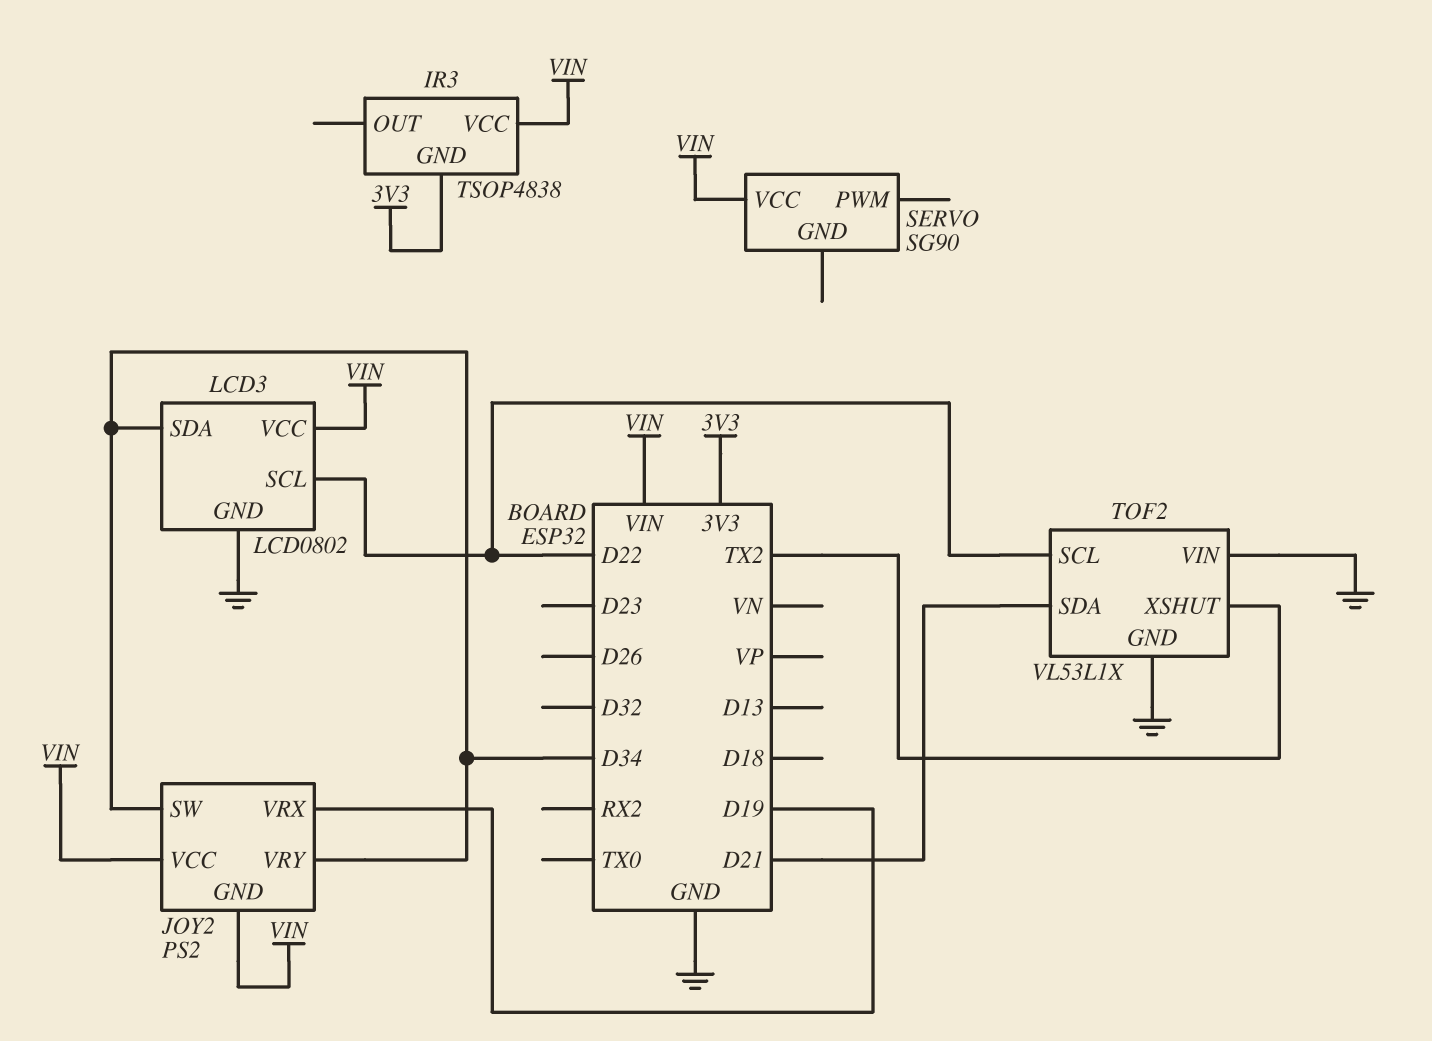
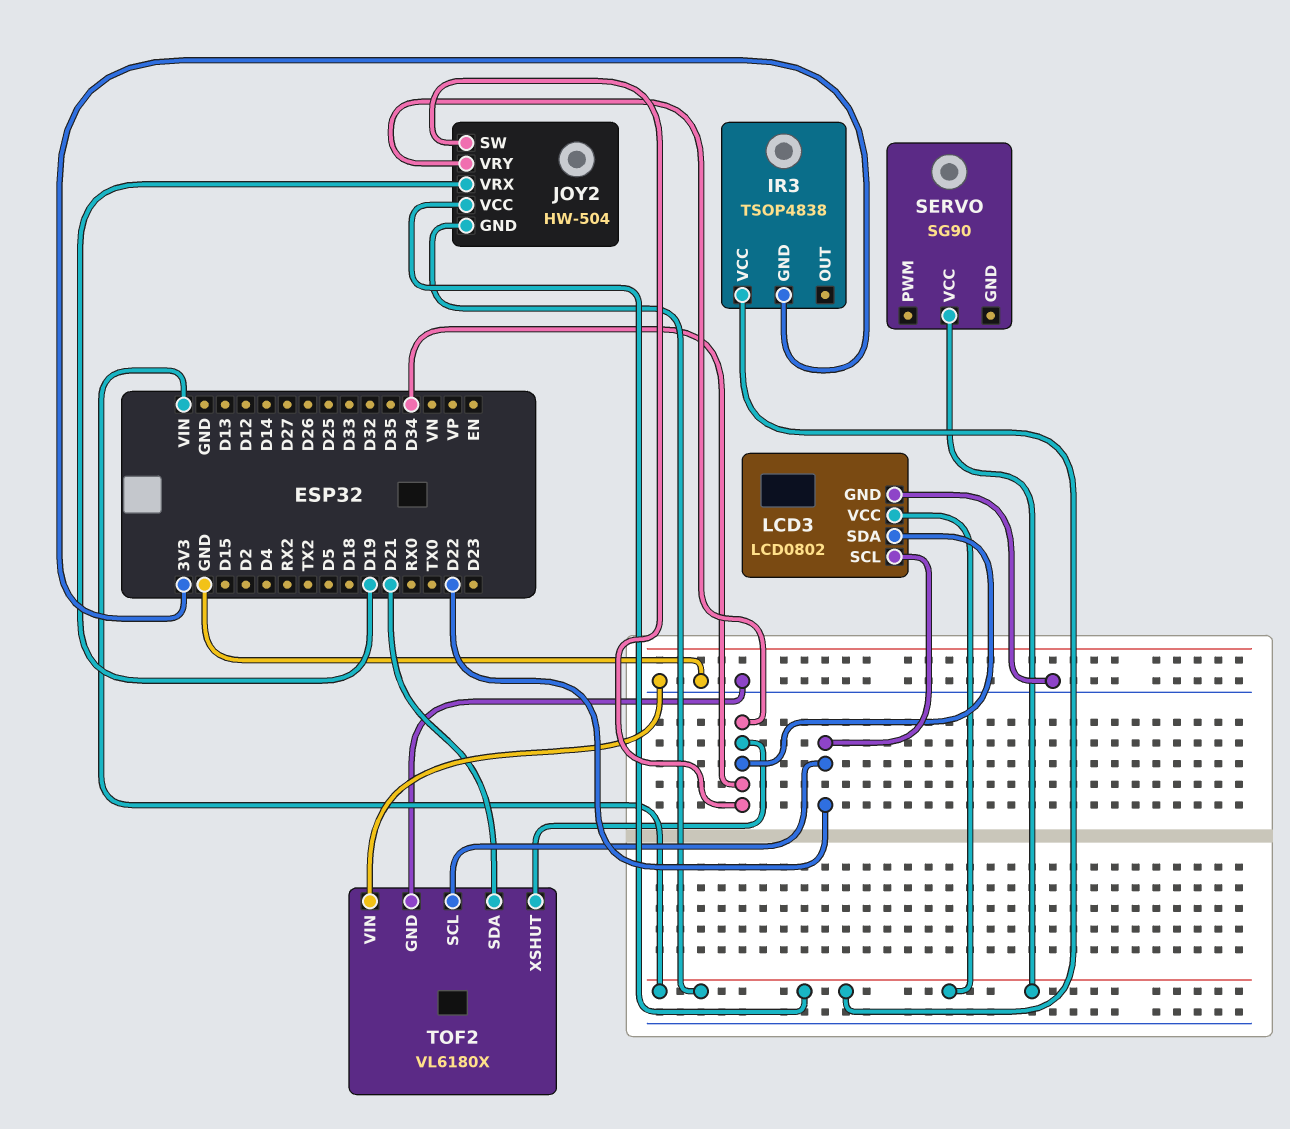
JOY2: PS2 -> HW-504
TOF2: VL53L1X -> VL6180X
TOF2 pin XSHUT: TX2 -> D34

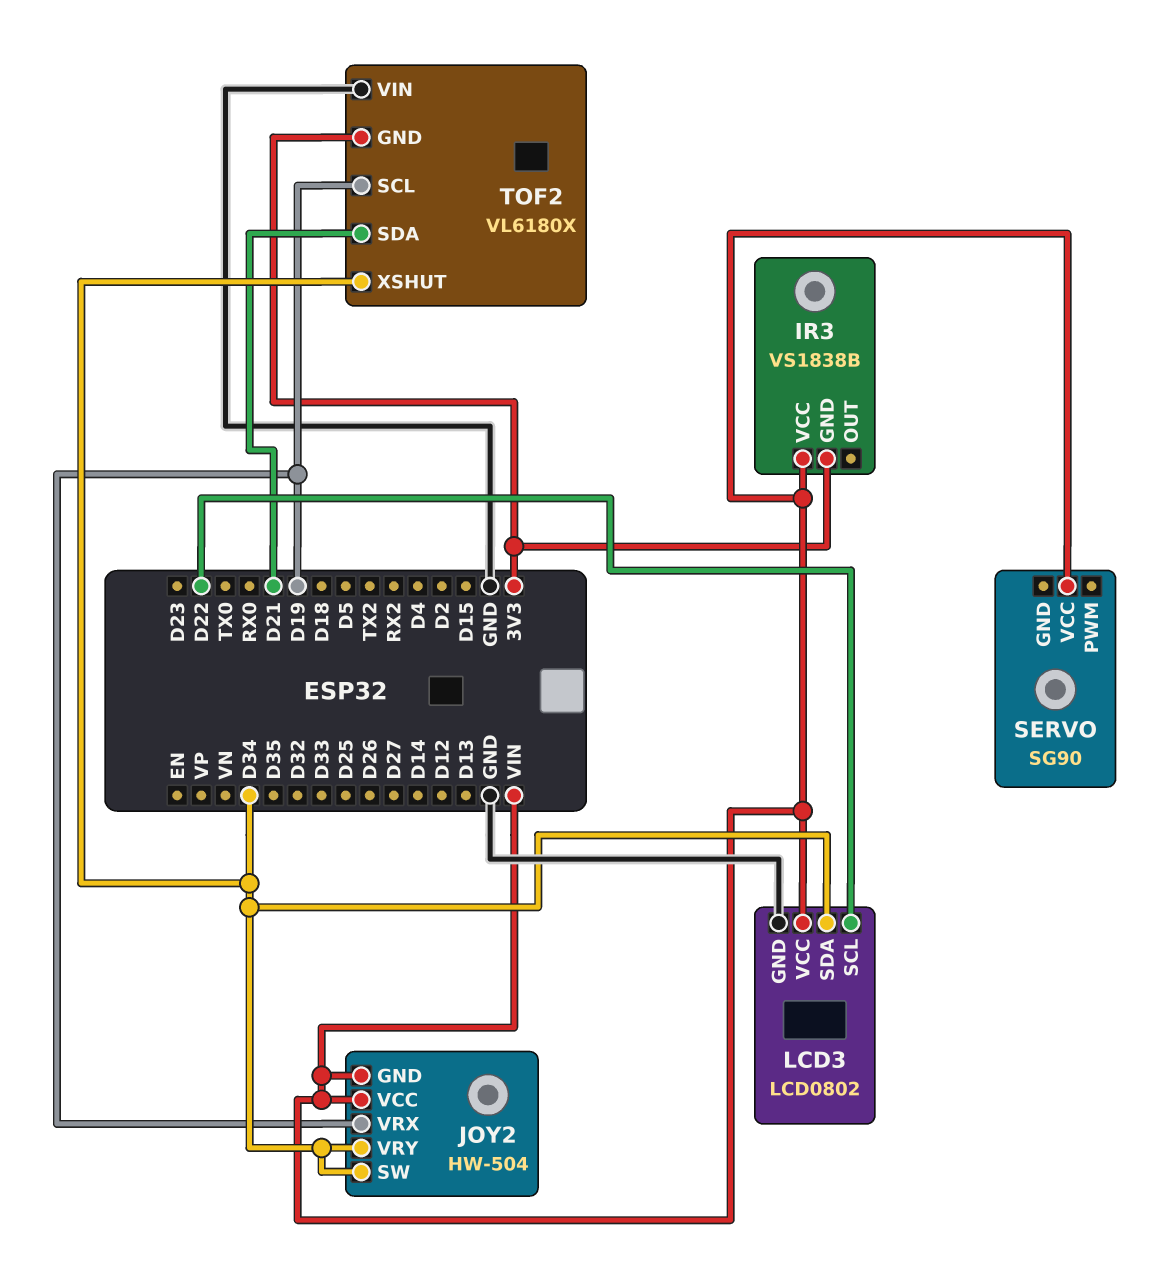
IR3: TSOP4838 -> VS1838B
TOF2 pin GND: GND -> 3V3
TOF2 pin SCL: D22 -> D19

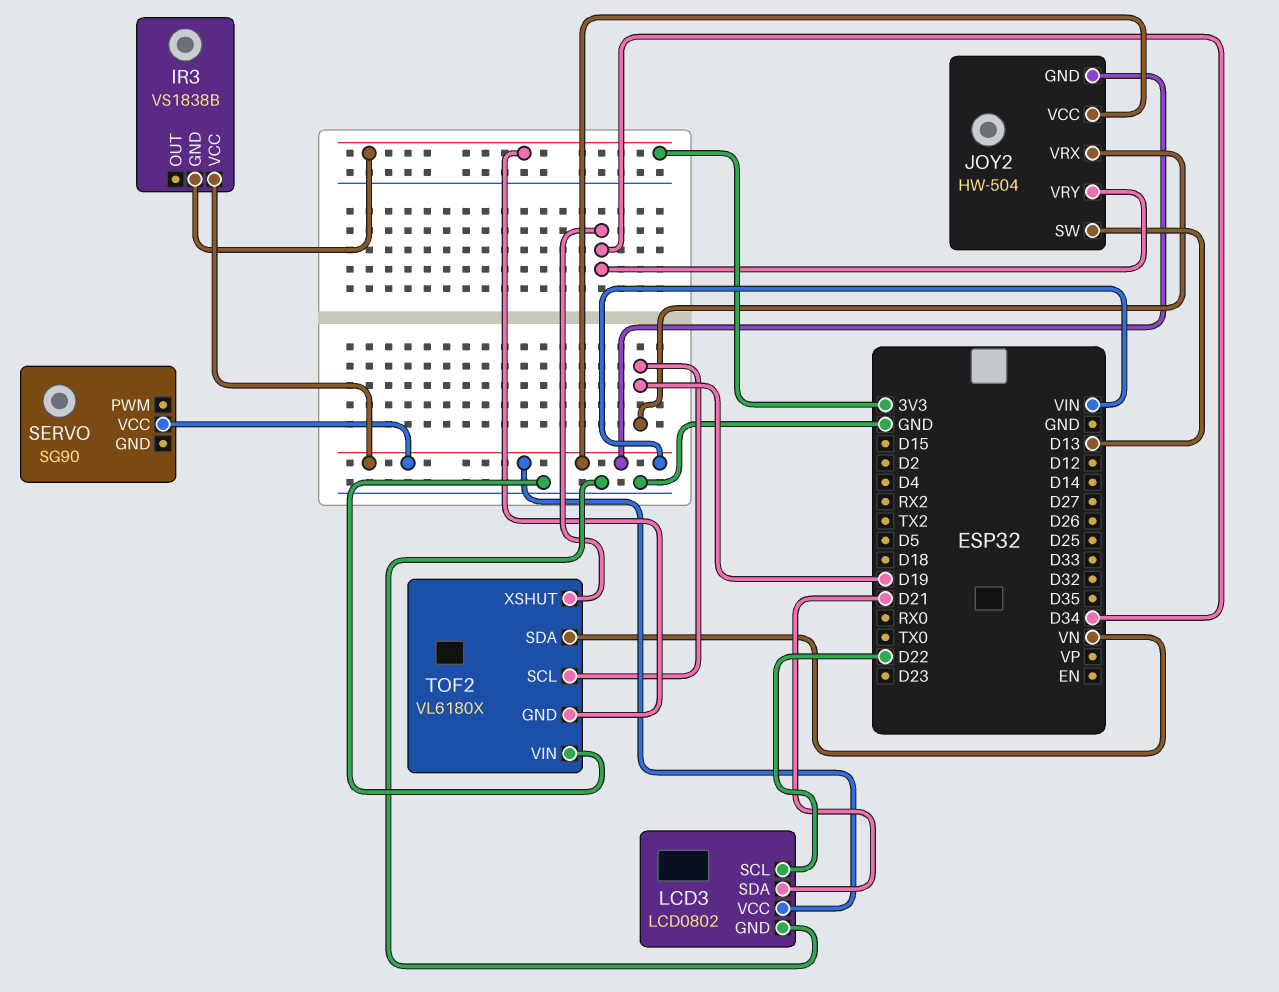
JOY2 pin SW: D34 -> D13
LCD3 pin SDA: D34 -> D21
TOF2 pin SDA: D21 -> VN

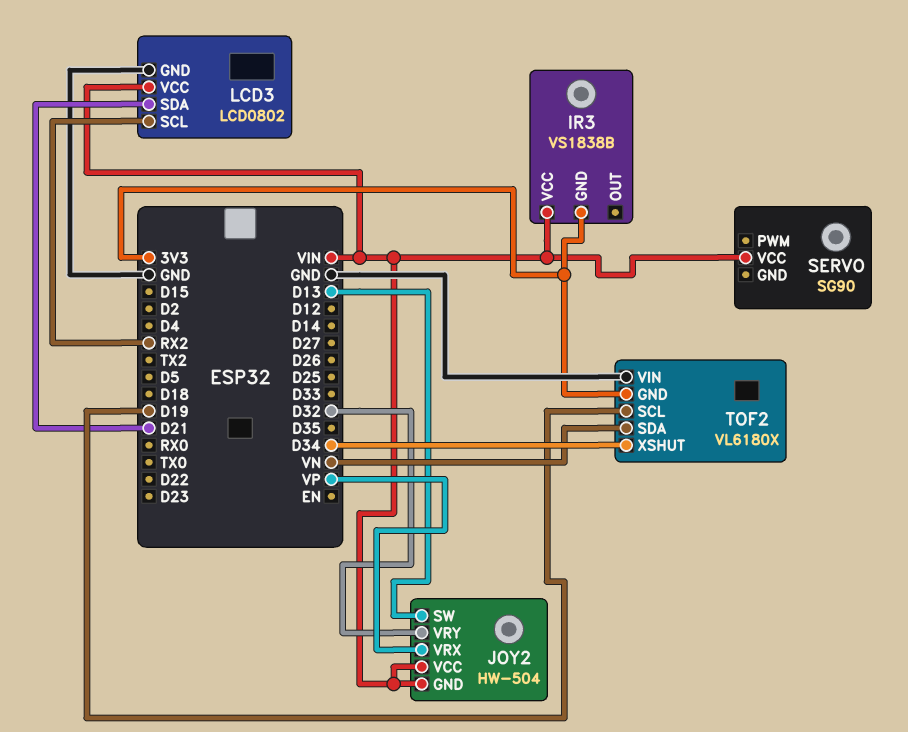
JOY2 pin VRX: D19 -> VP
JOY2 pin VRY: D34 -> D32
LCD3 pin SCL: D22 -> RX2

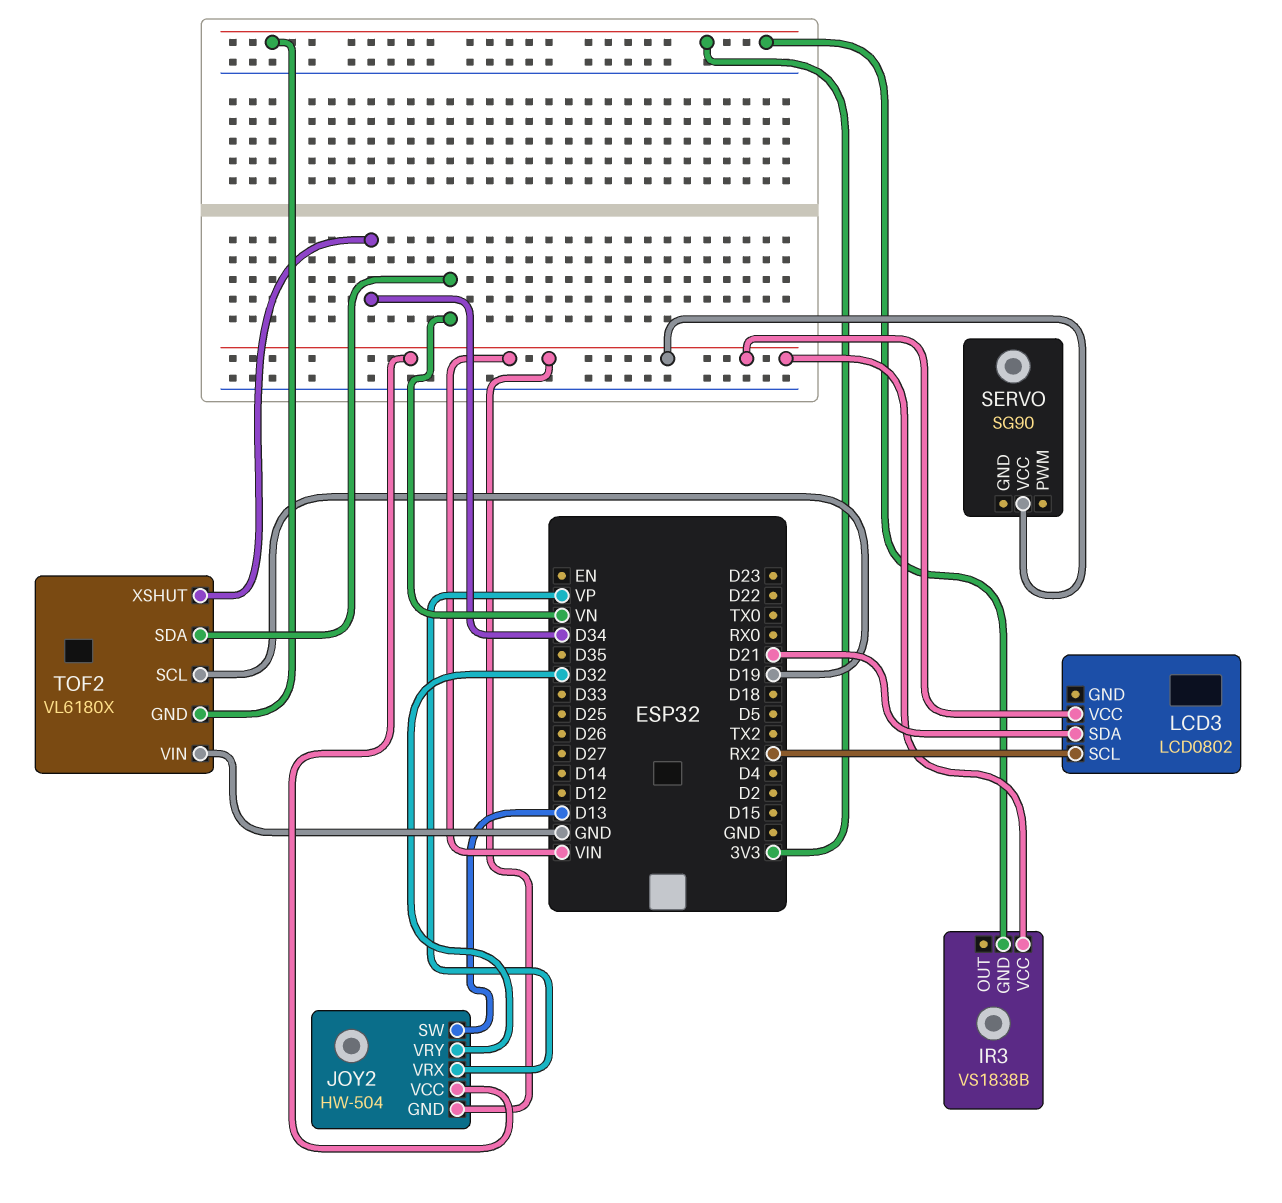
LCD3 pin GND: GND -> none

